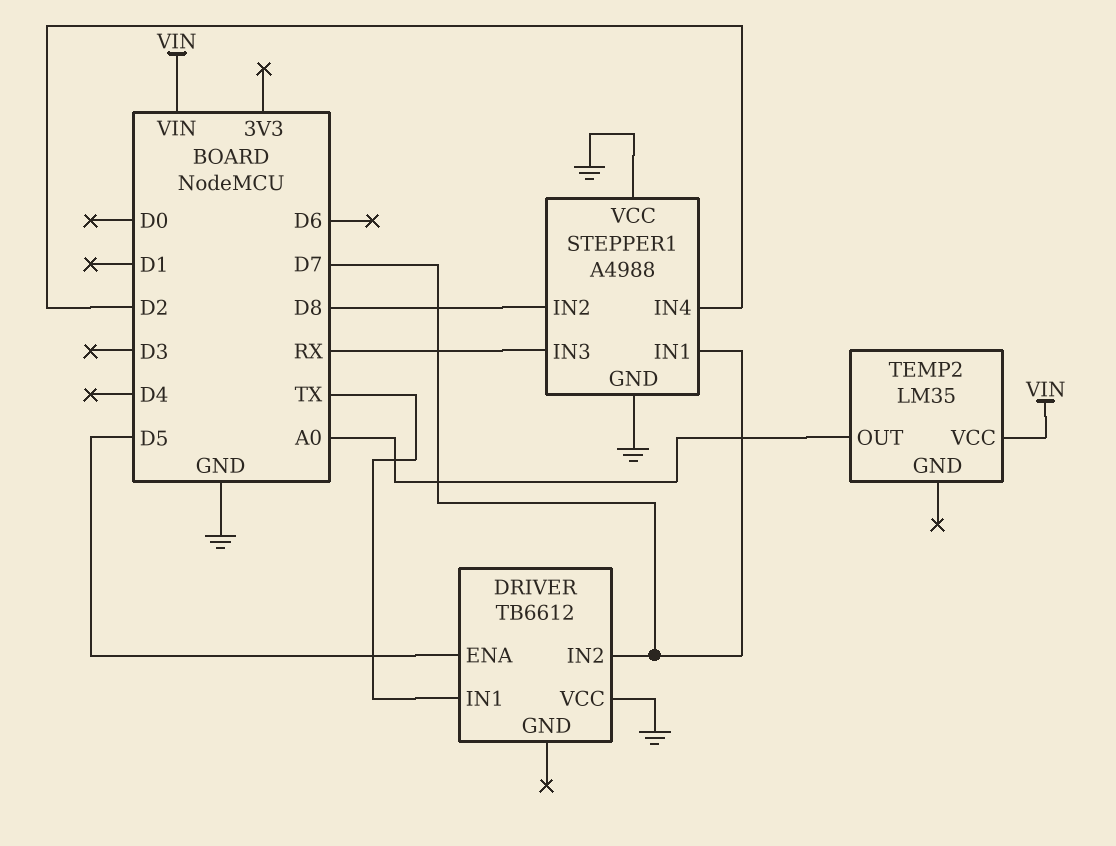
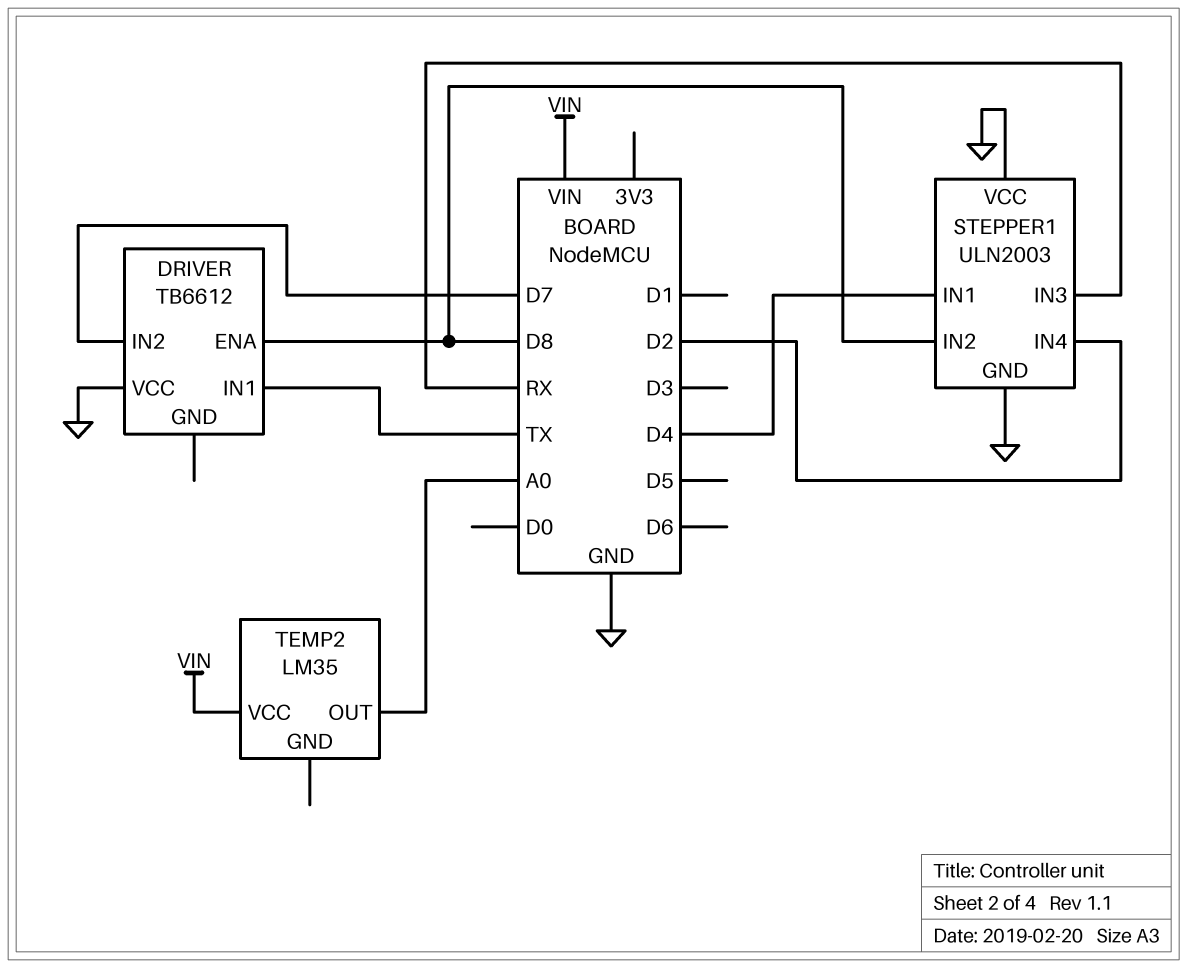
DRIVER pin ENA: D5 -> D8
STEPPER1: A4988 -> ULN2003
STEPPER1 pin IN1: D7 -> D4

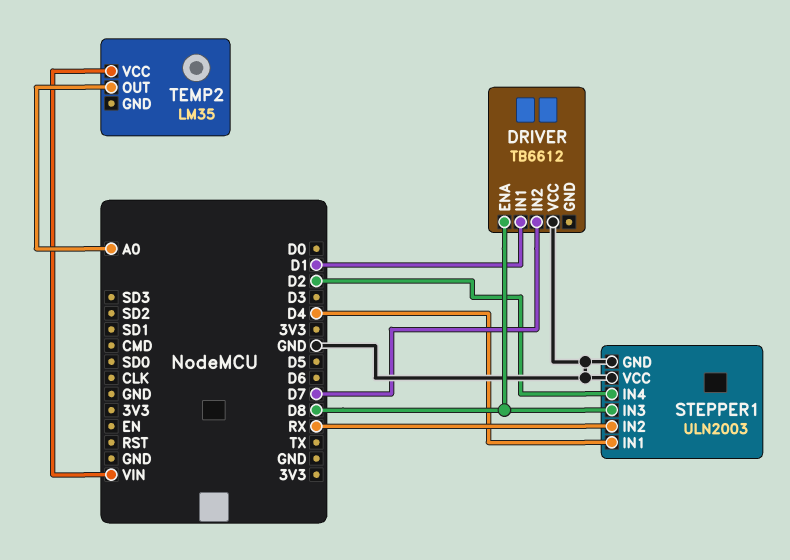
DRIVER pin IN1: TX -> D1
STEPPER1 pin IN2: D8 -> RX
STEPPER1 pin IN3: RX -> D8

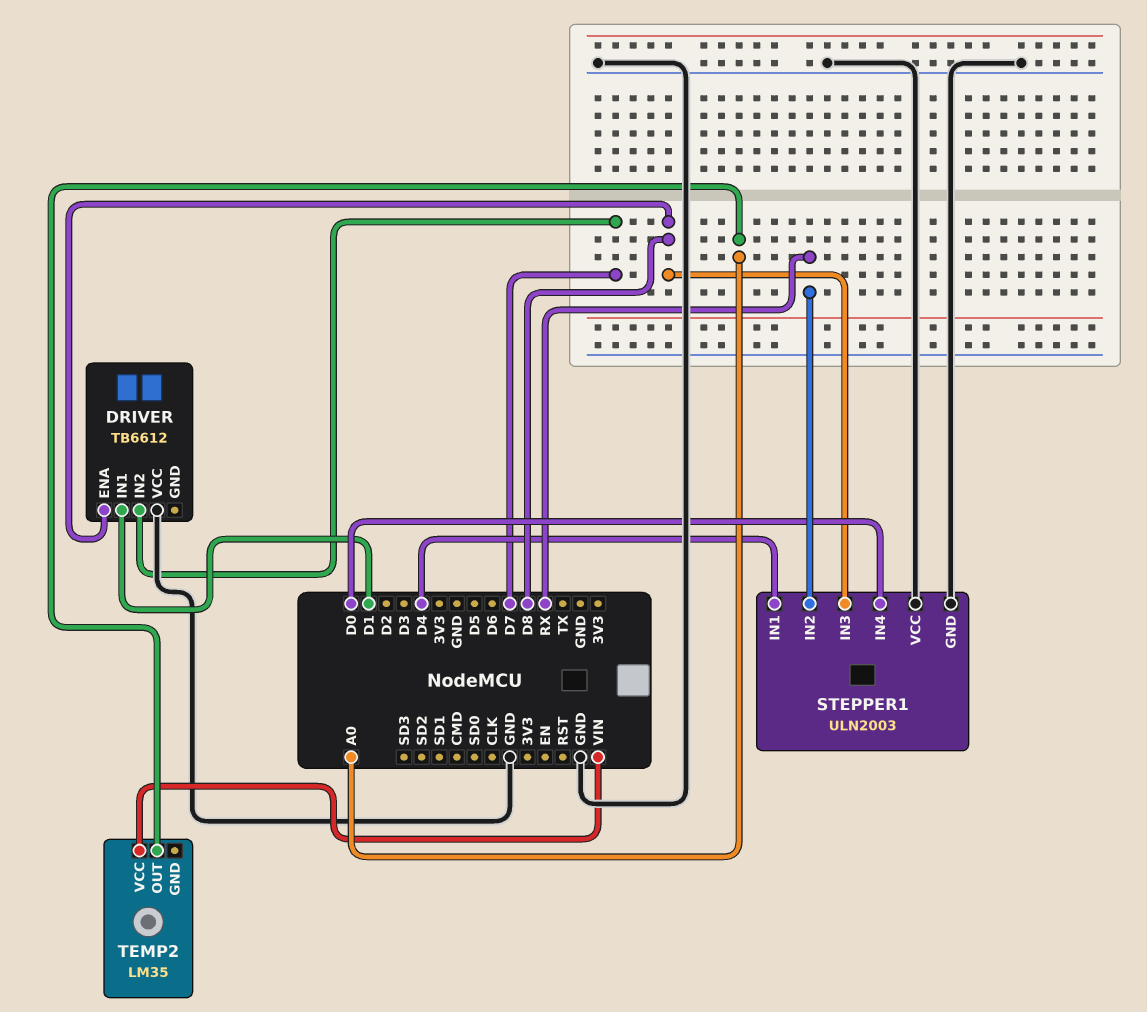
STEPPER1 pin IN4: D2 -> D0

